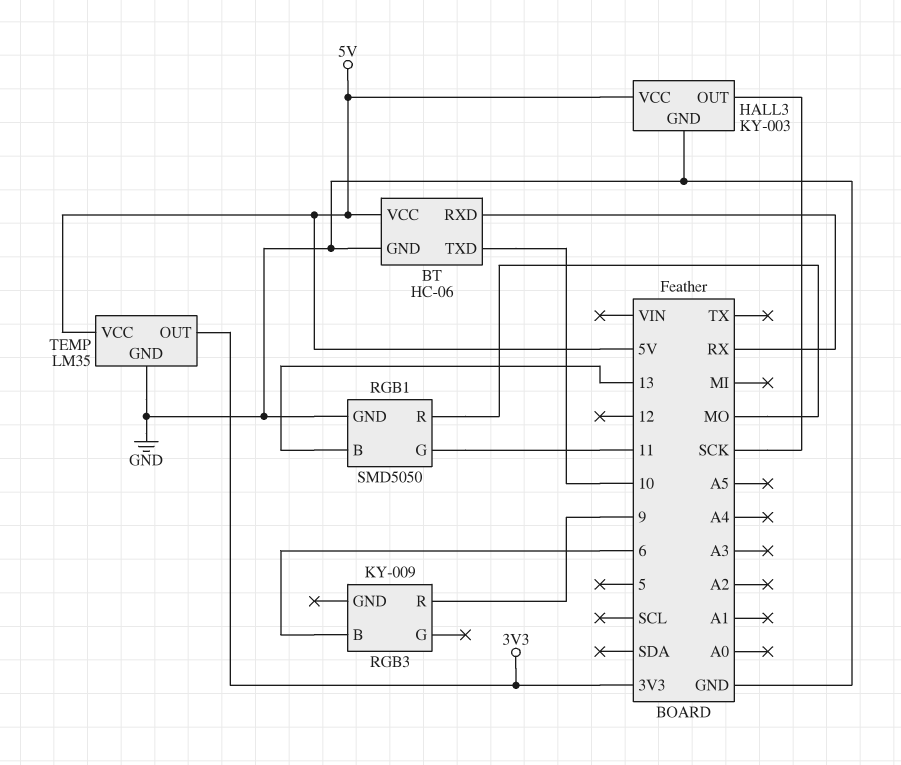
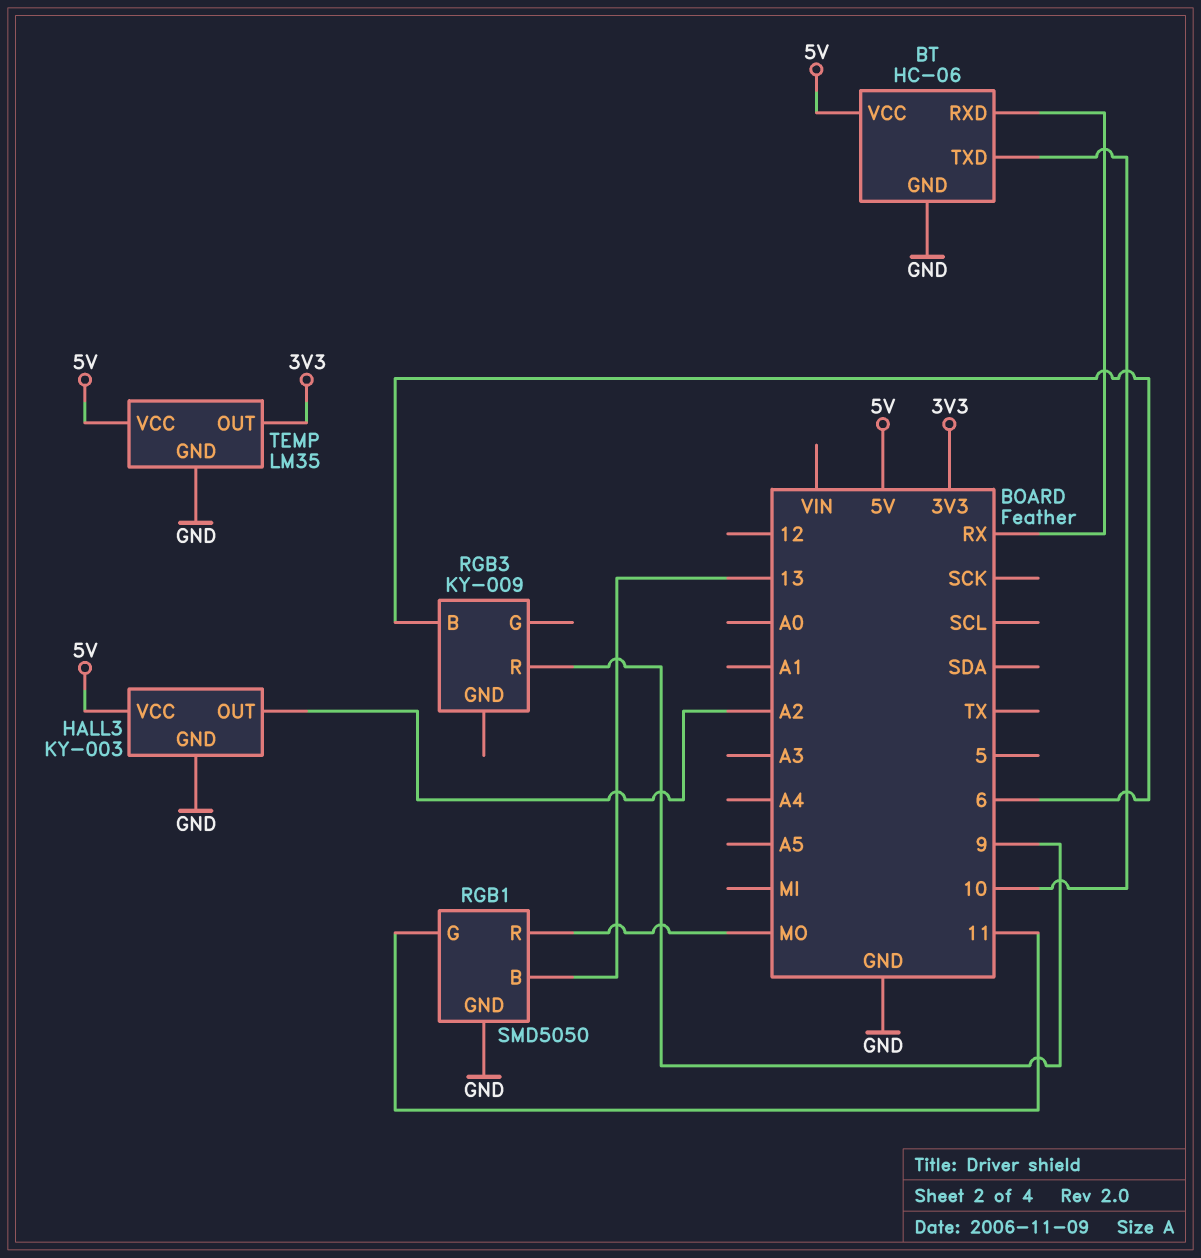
HALL3 pin OUT: SCK -> A2

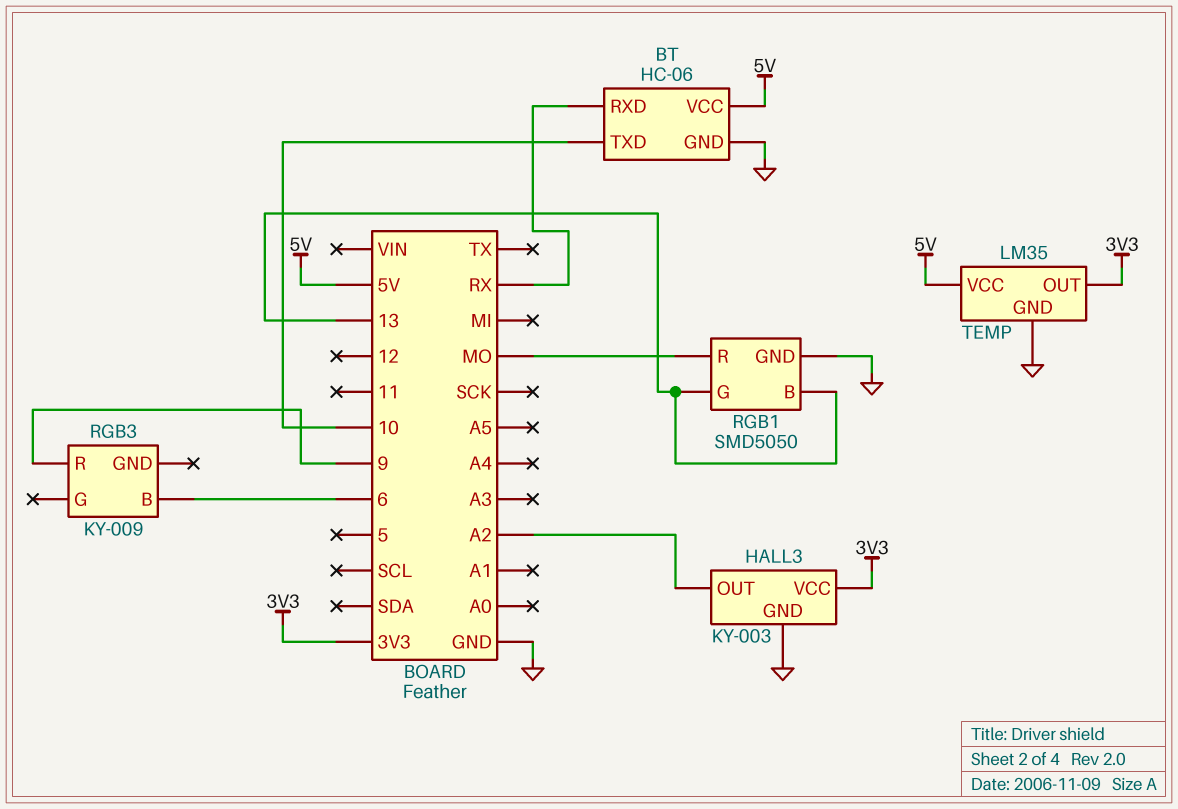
HALL3 pin VCC: 5V -> 3V3
RGB1 pin G: 11 -> 13

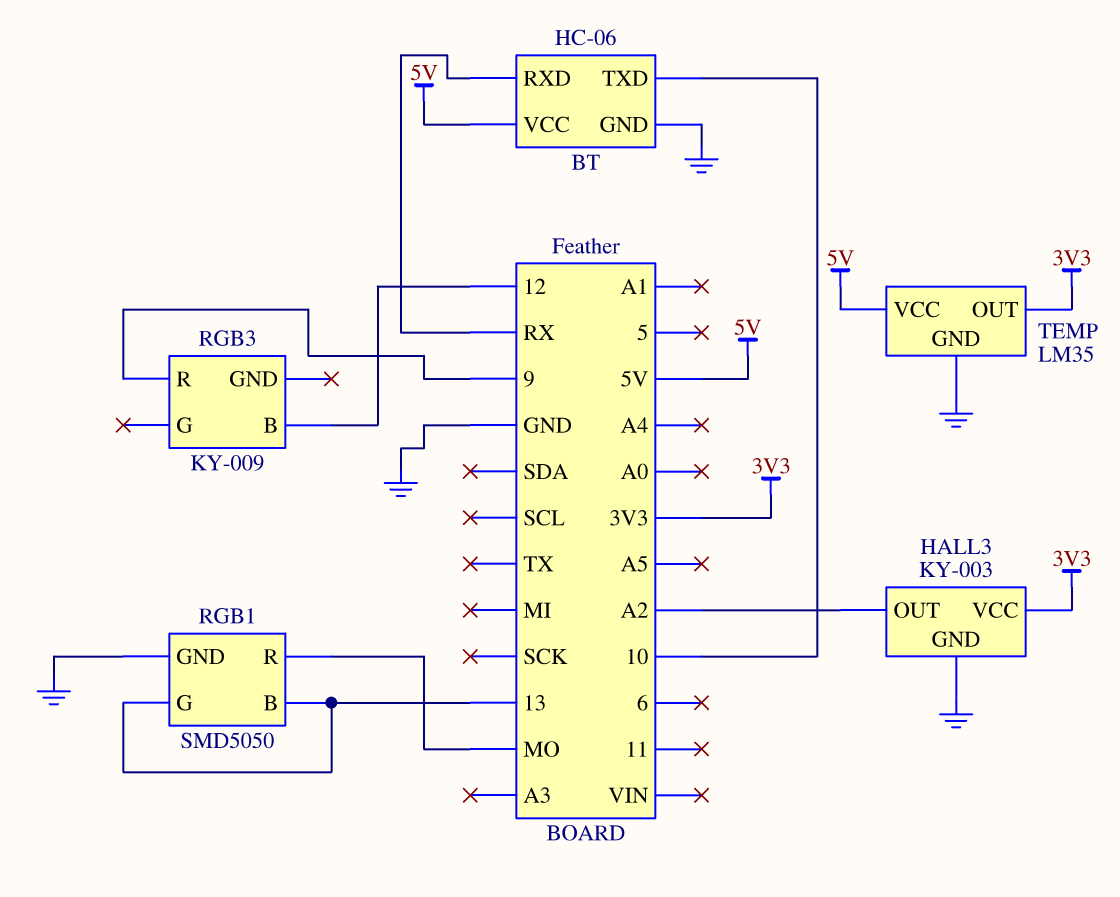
RGB3 pin B: 6 -> 12

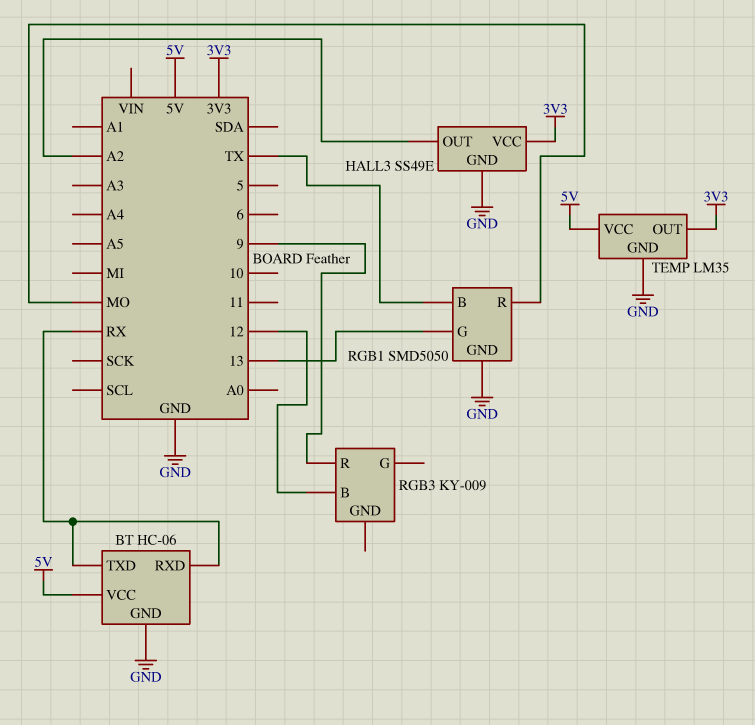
BT pin TXD: 10 -> RX
HALL3: KY-003 -> SS49E
RGB1 pin B: 13 -> TX

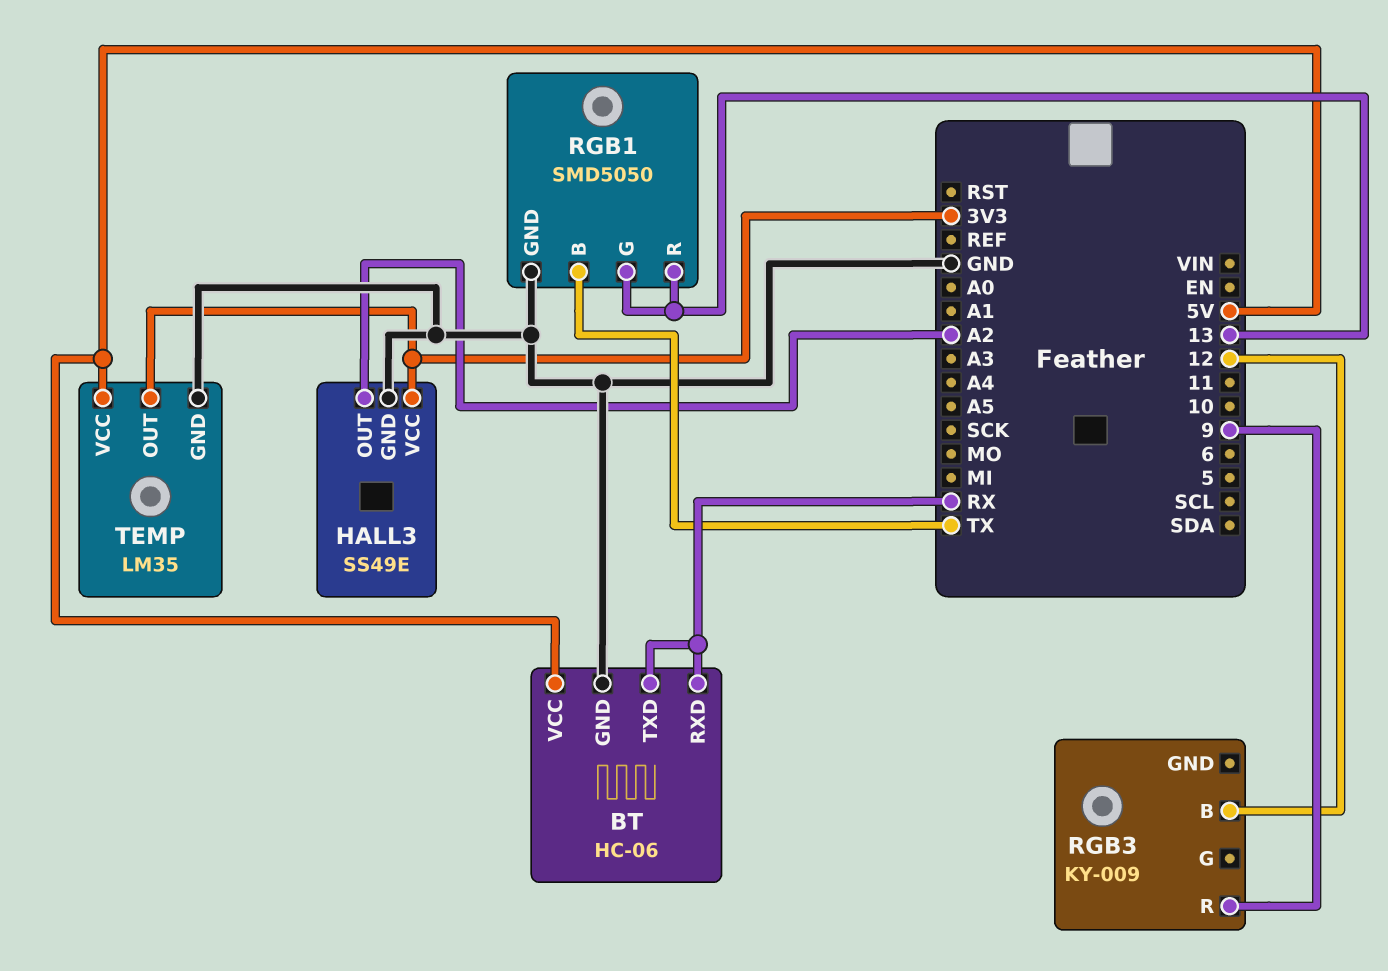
RGB1 pin R: MO -> 13

